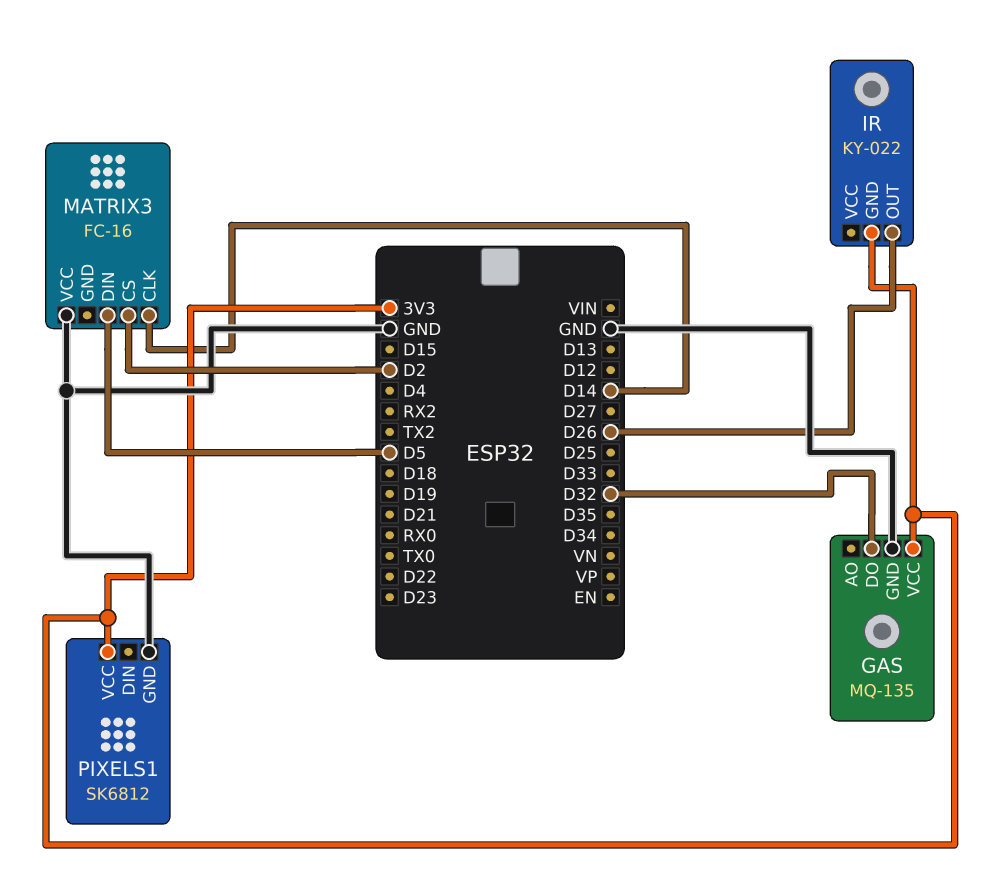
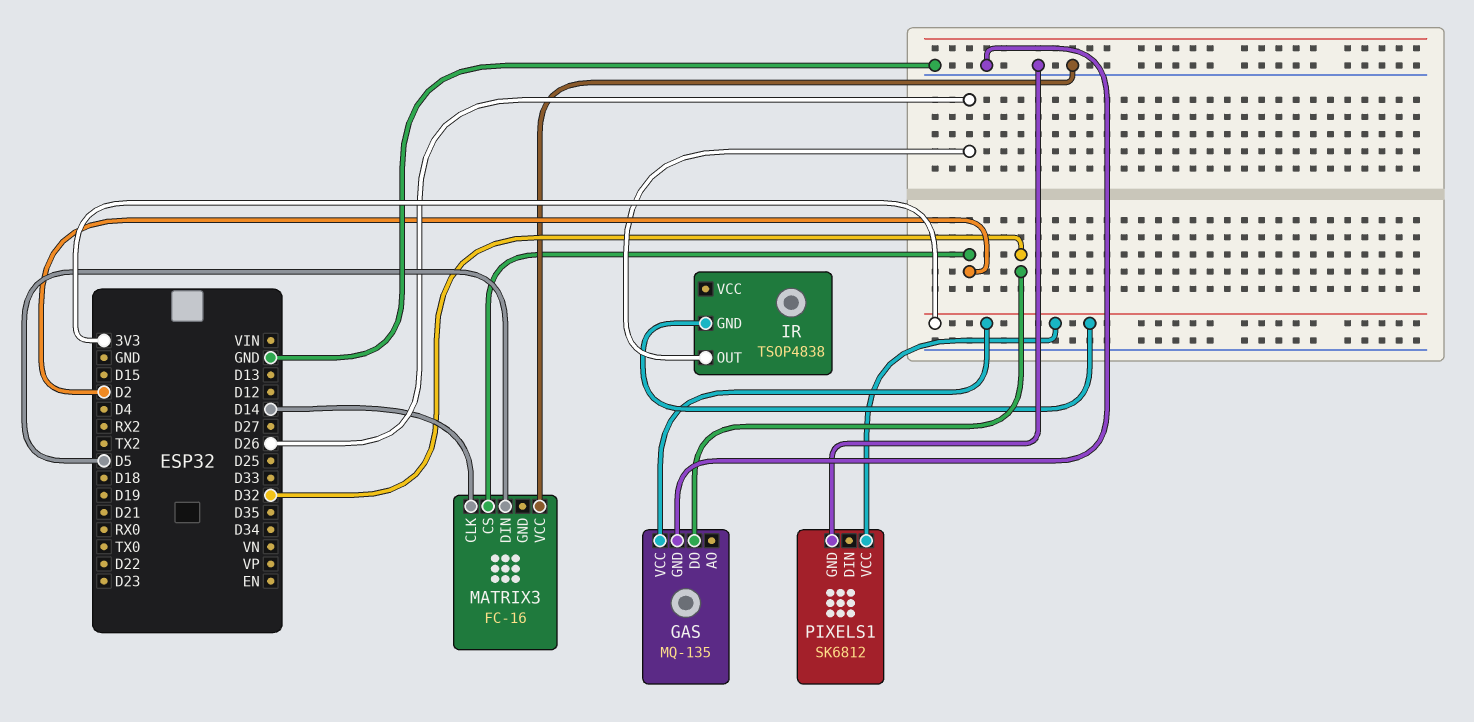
IR: KY-022 -> TSOP4838

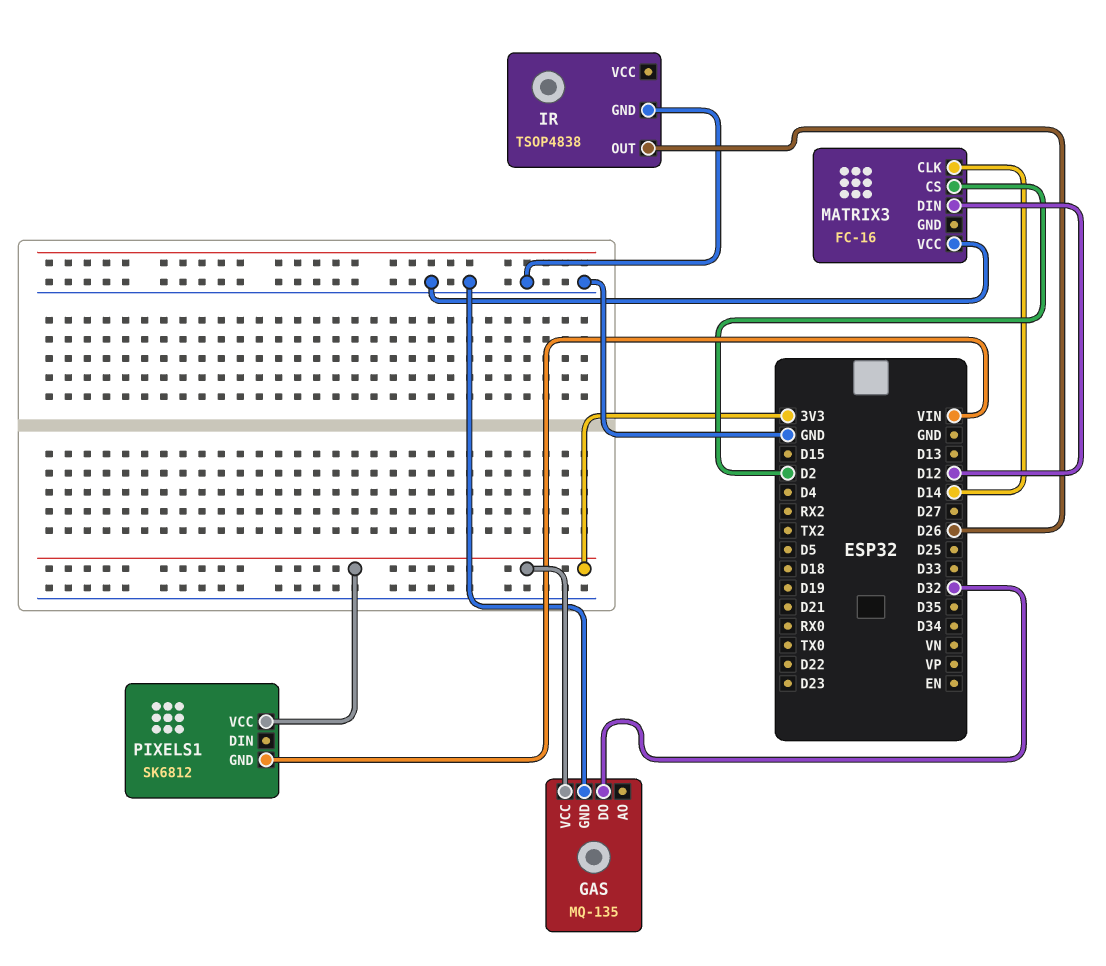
IR pin GND: 3V3 -> GND
MATRIX3 pin DIN: D5 -> D12
PIXELS1 pin GND: GND -> VIN

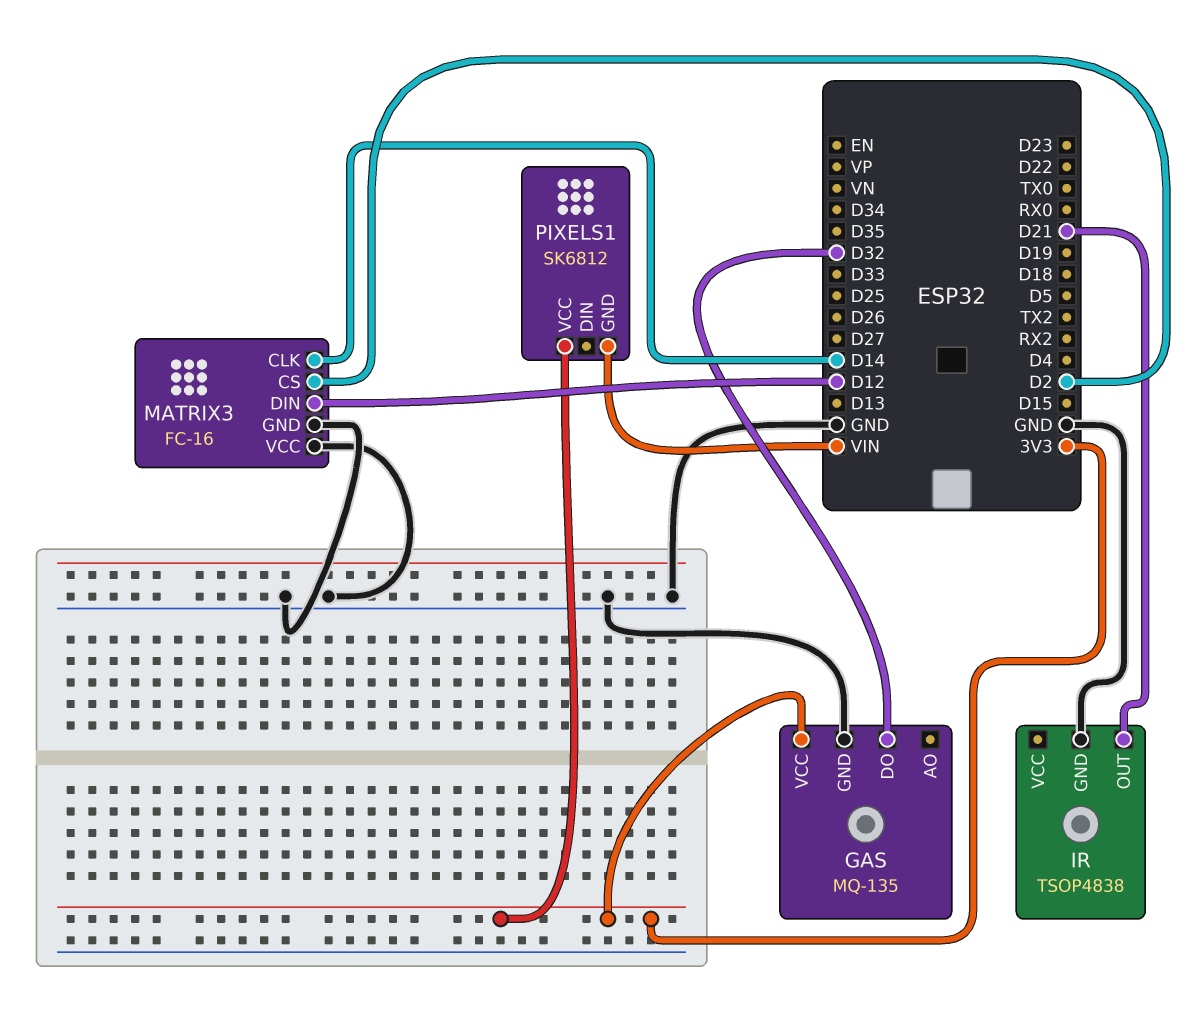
IR pin OUT: D26 -> D21
MATRIX3 pin GND: none -> GND

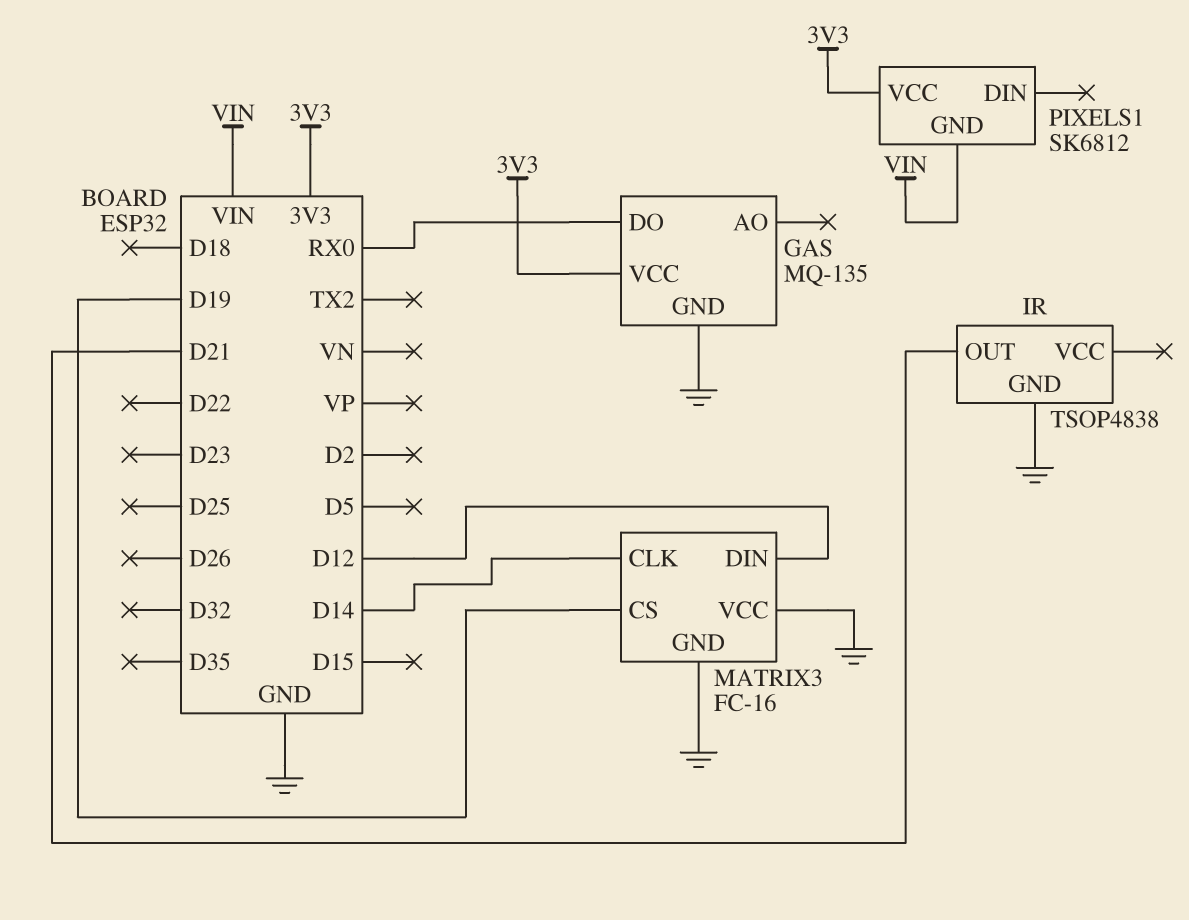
GAS pin DO: D32 -> RX0
MATRIX3 pin CS: D2 -> D19

